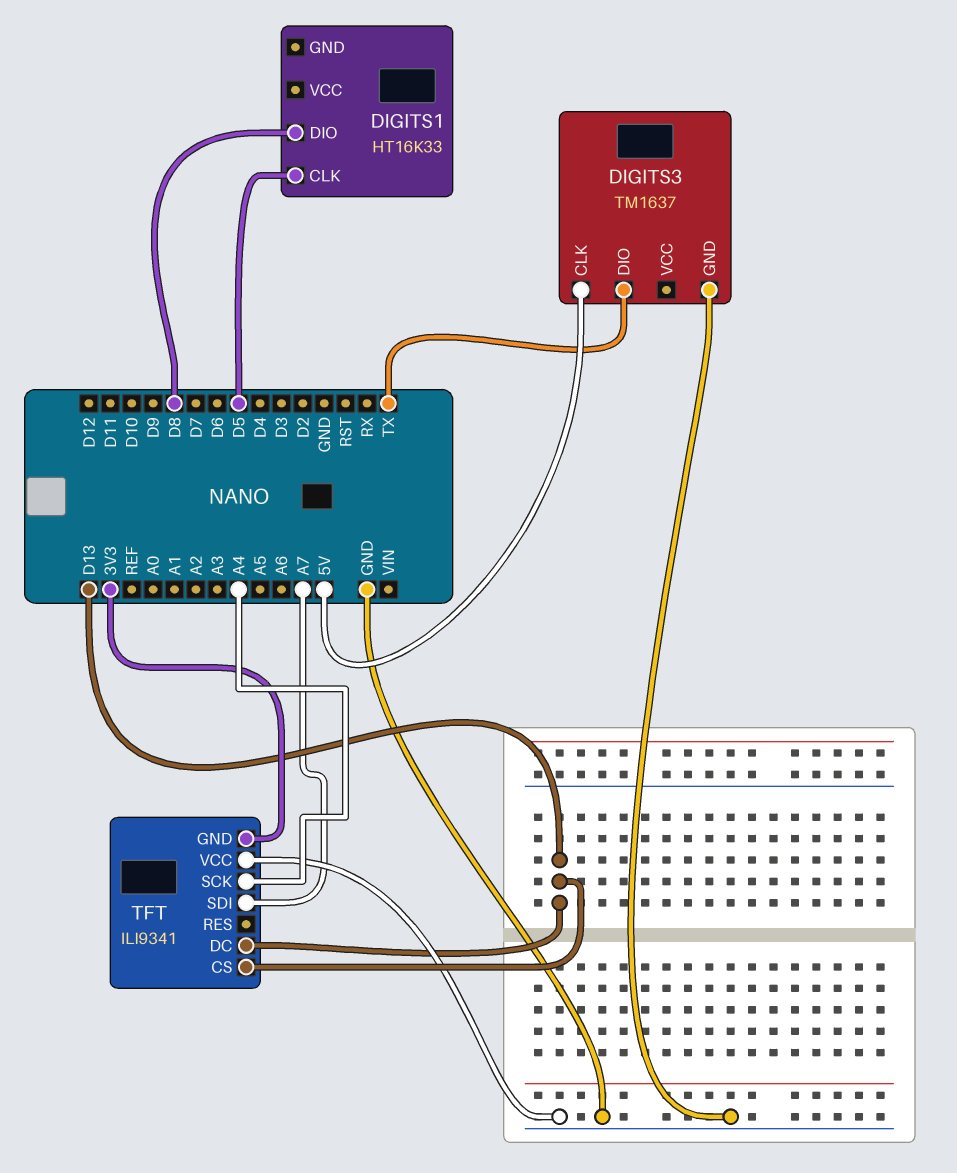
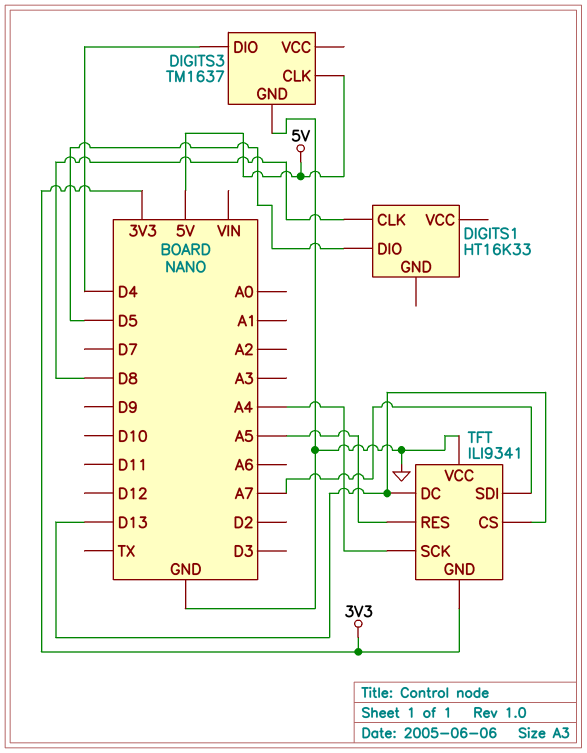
DIGITS1 pin CLK: D5 -> D8
DIGITS1 pin DIO: D8 -> D5
DIGITS3 pin DIO: TX -> D4
TFT pin RES: none -> A5

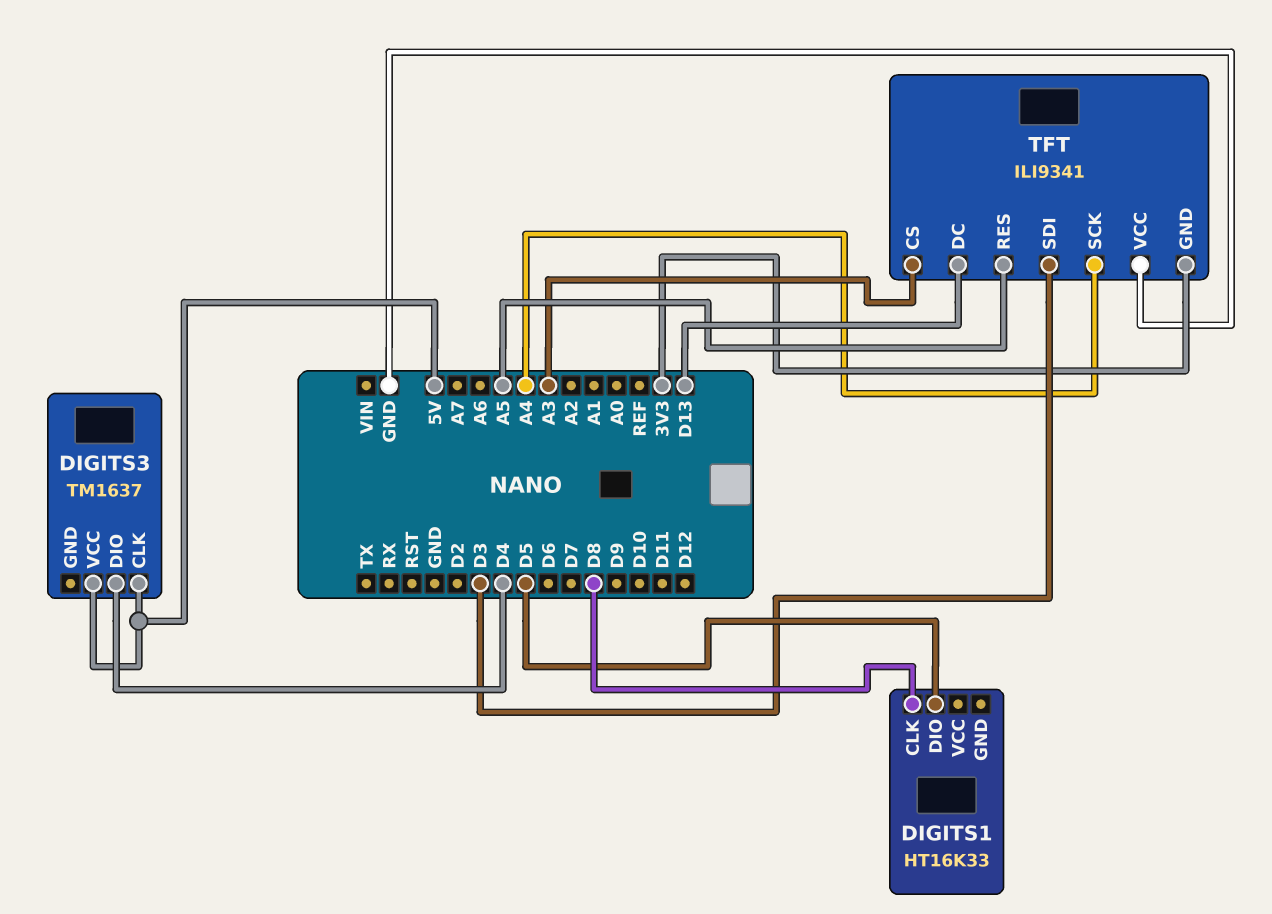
DIGITS3 pin GND: GND -> none
DIGITS3 pin VCC: none -> 5V
TFT pin CS: D13 -> A3
TFT pin SDI: A7 -> D3

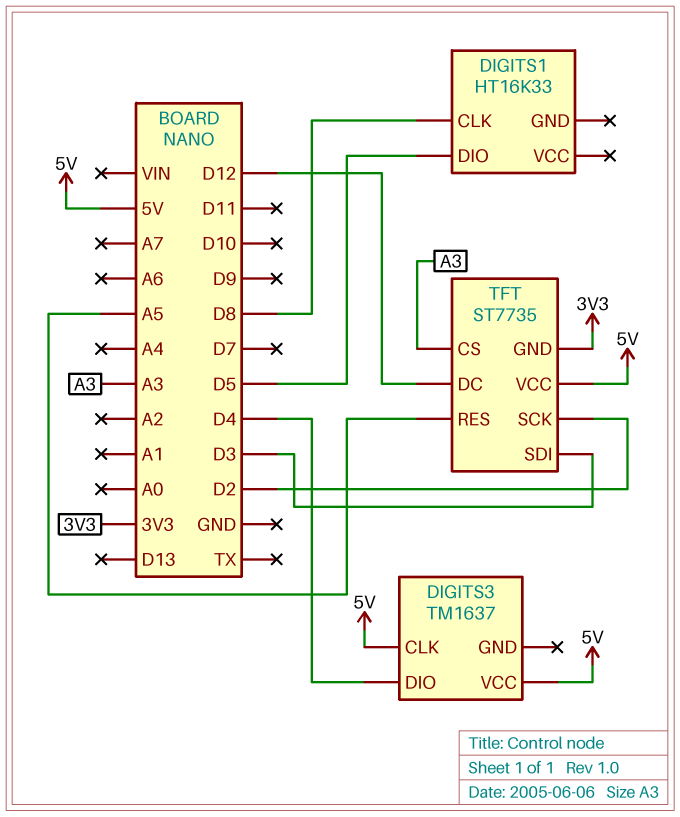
TFT: ILI9341 -> ST7735
TFT pin DC: D13 -> D12
TFT pin SCK: A4 -> D2
TFT pin VCC: GND -> 5V

